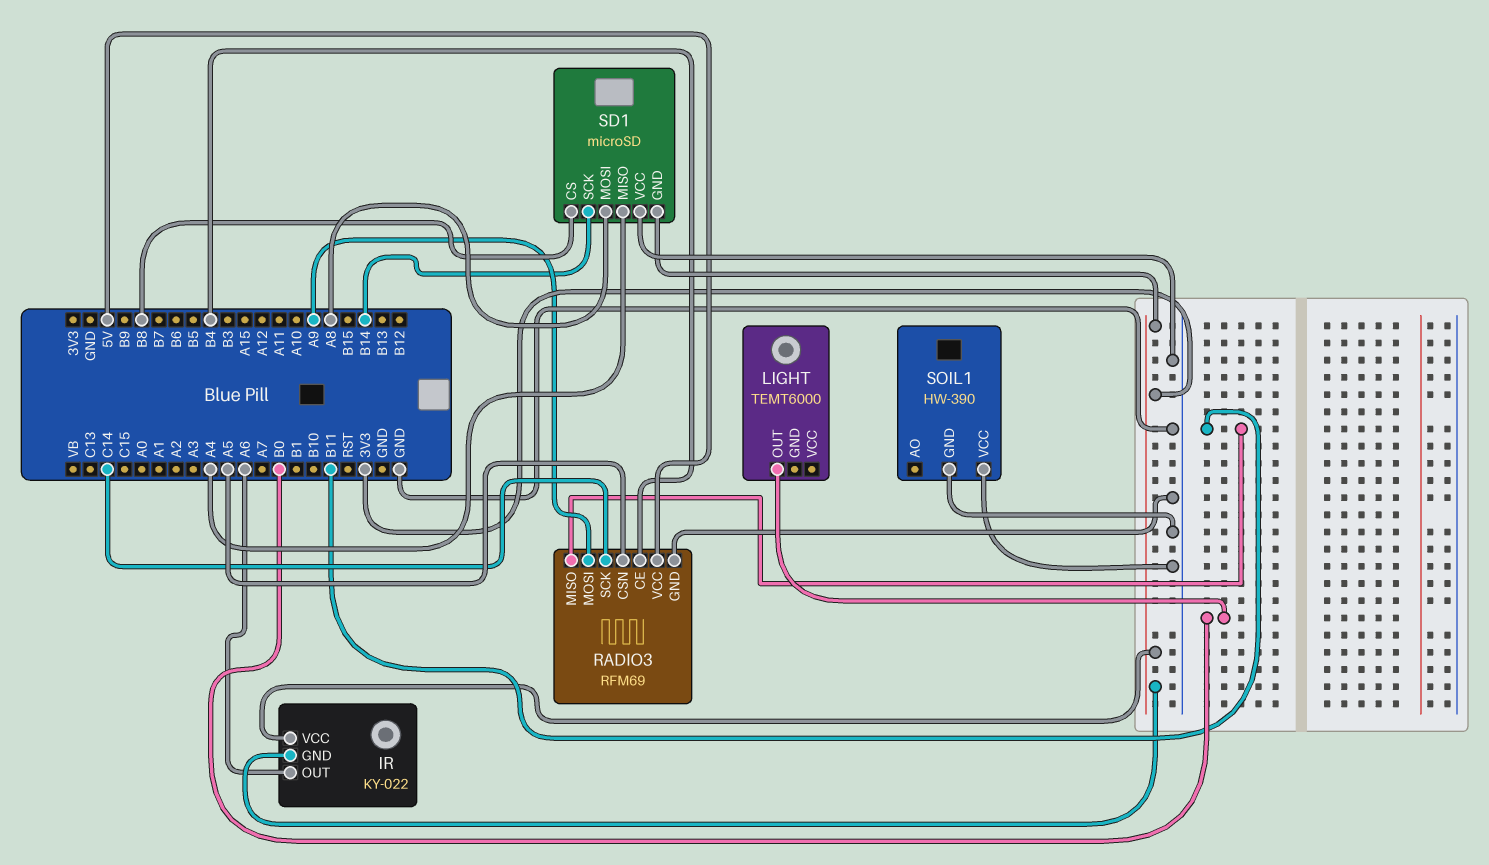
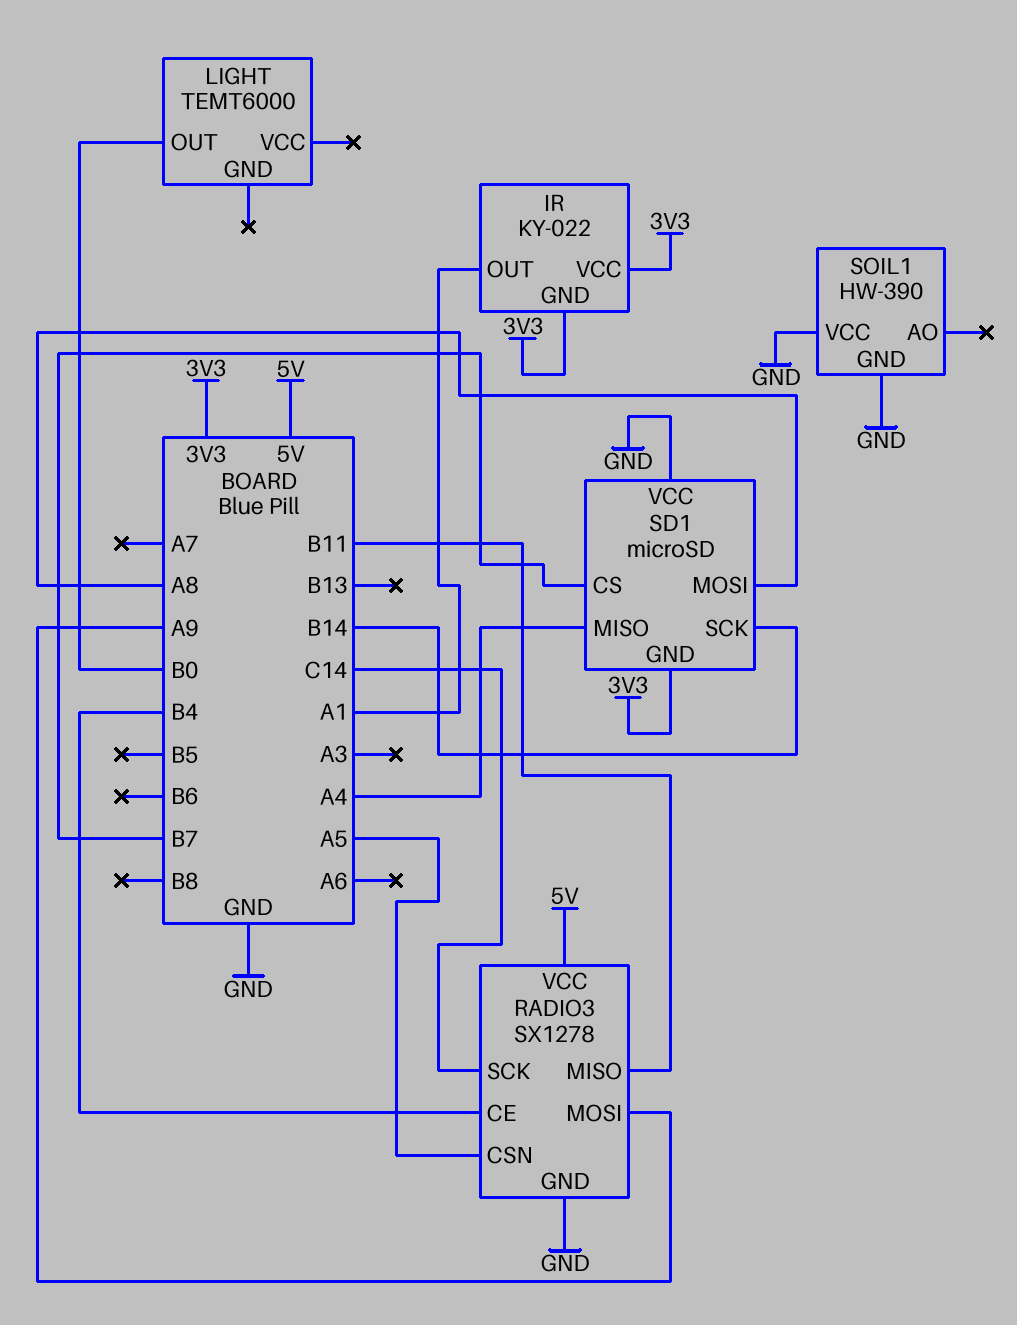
IR pin OUT: A6 -> A1
RADIO3: RFM69 -> SX1278
SD1 pin CS: B8 -> B7

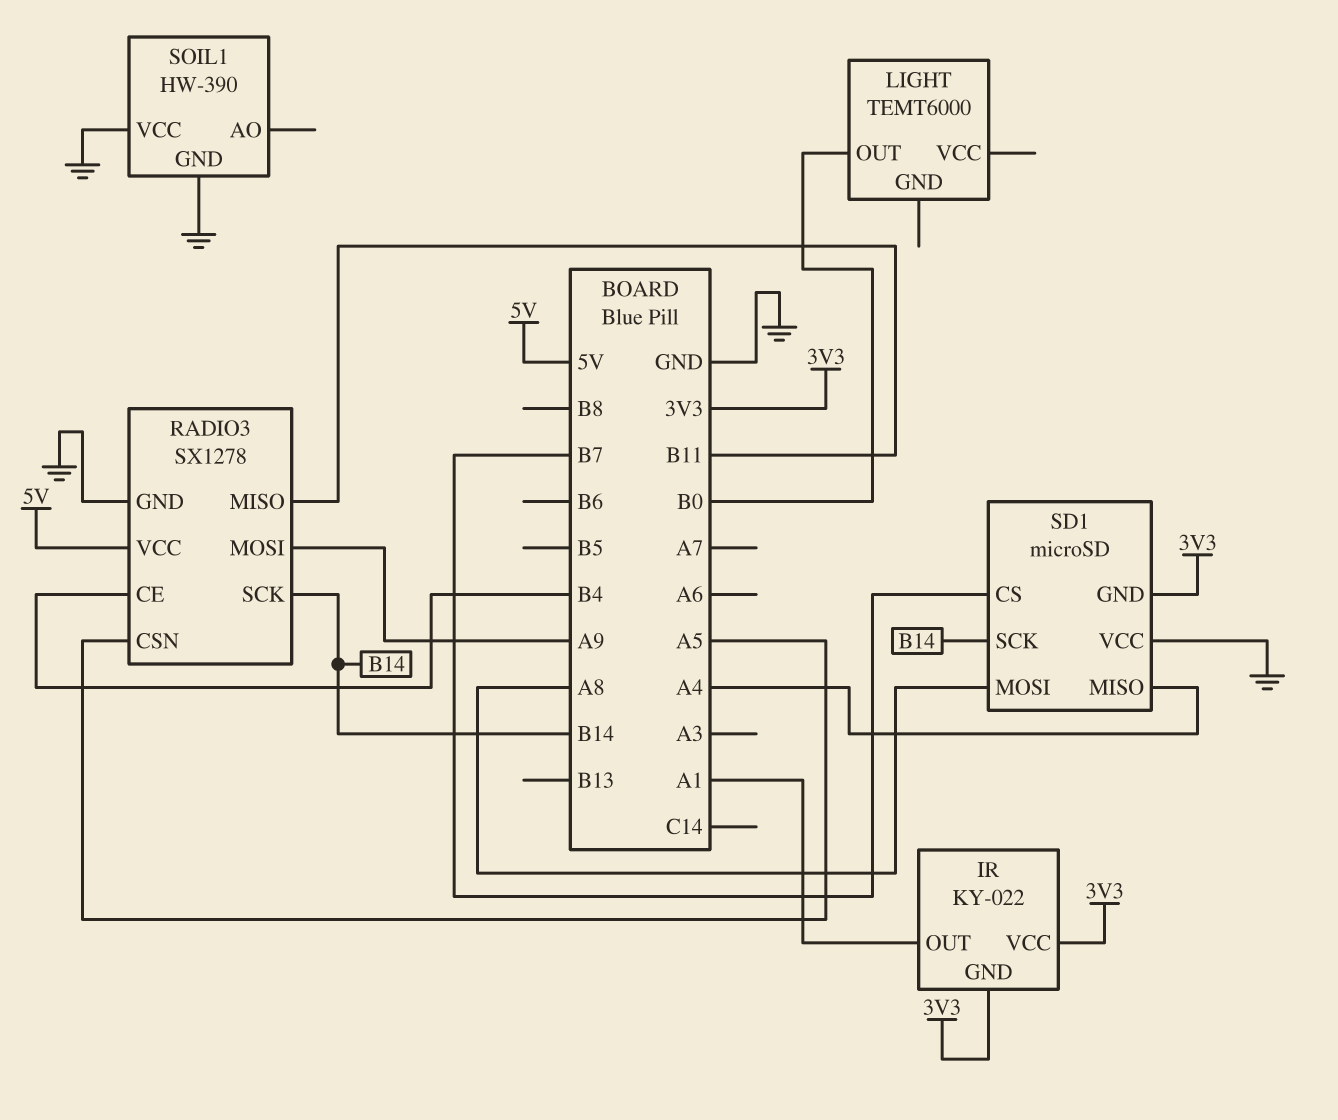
RADIO3 pin SCK: C14 -> B14

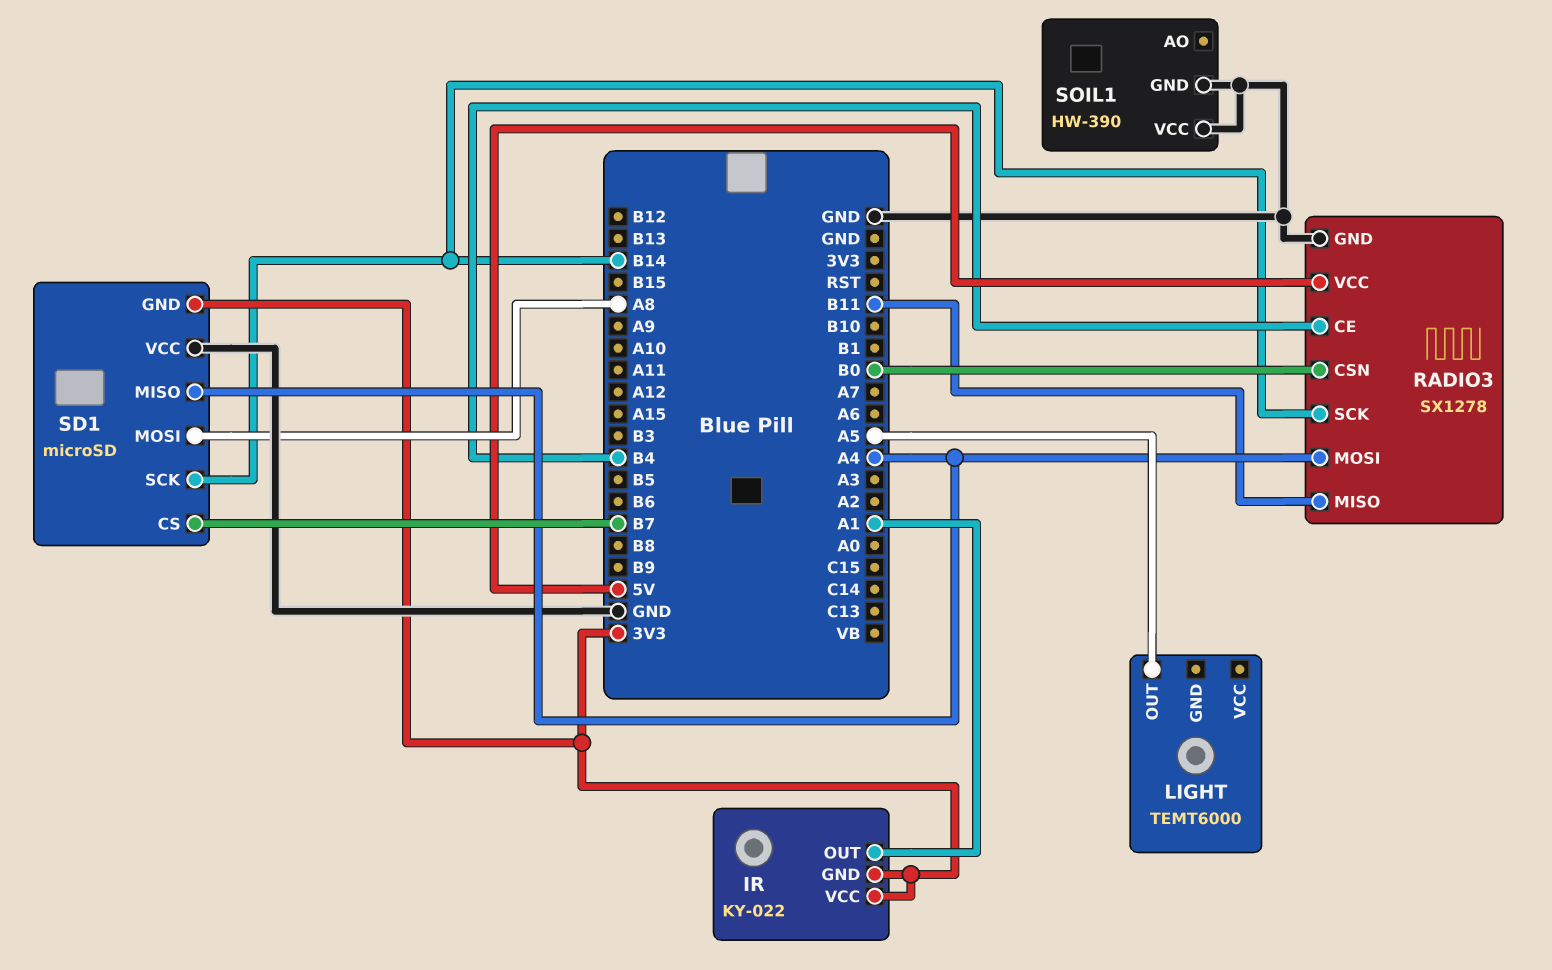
LIGHT pin OUT: B0 -> A5
RADIO3 pin CSN: A5 -> B0
RADIO3 pin MOSI: A9 -> A4

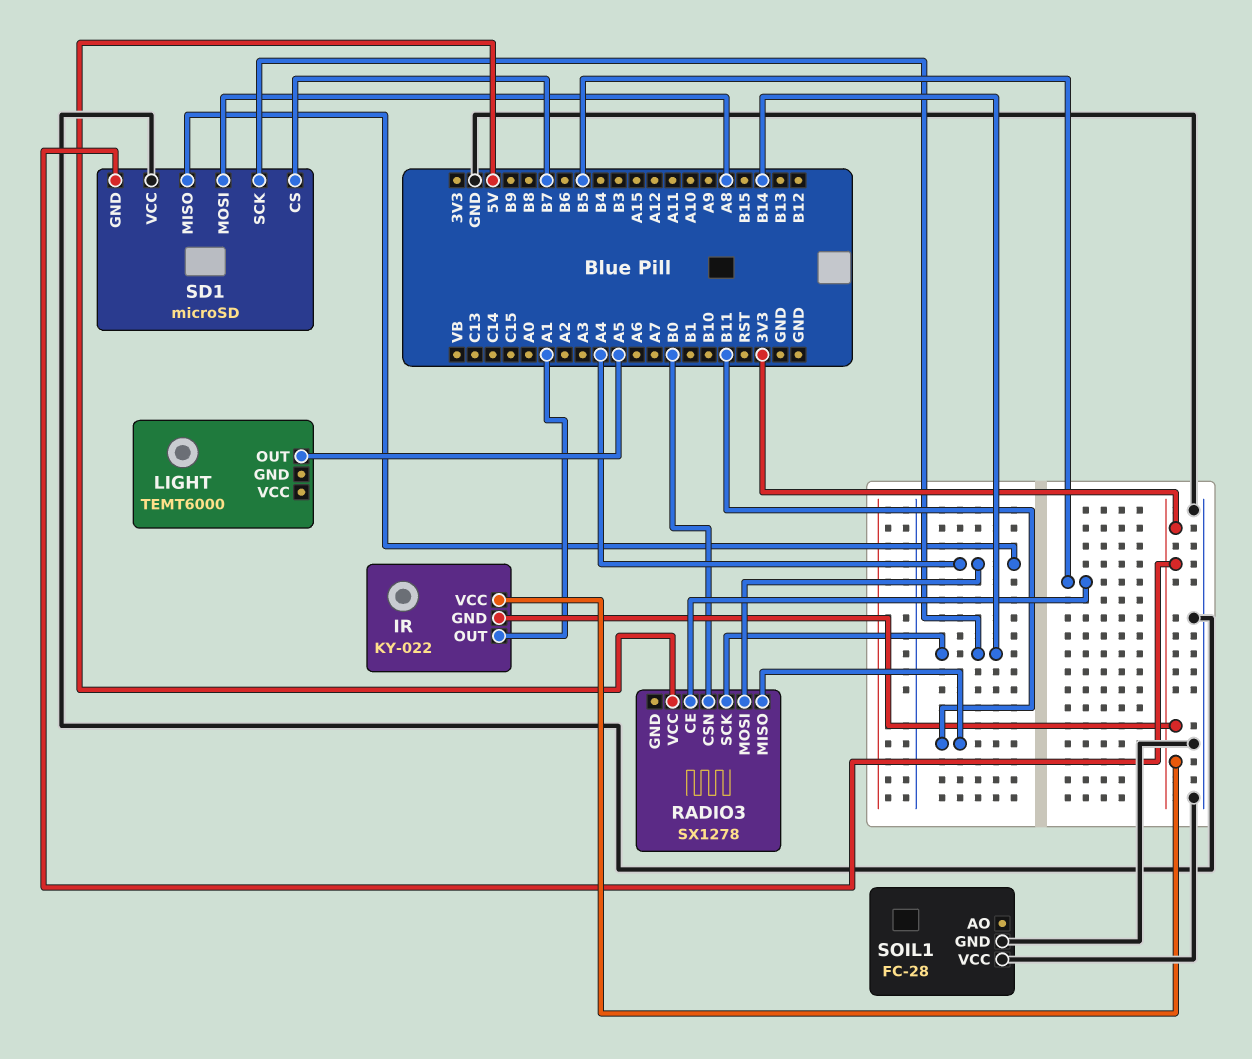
RADIO3 pin CE: B4 -> B5
RADIO3 pin GND: GND -> none
SOIL1: HW-390 -> FC-28

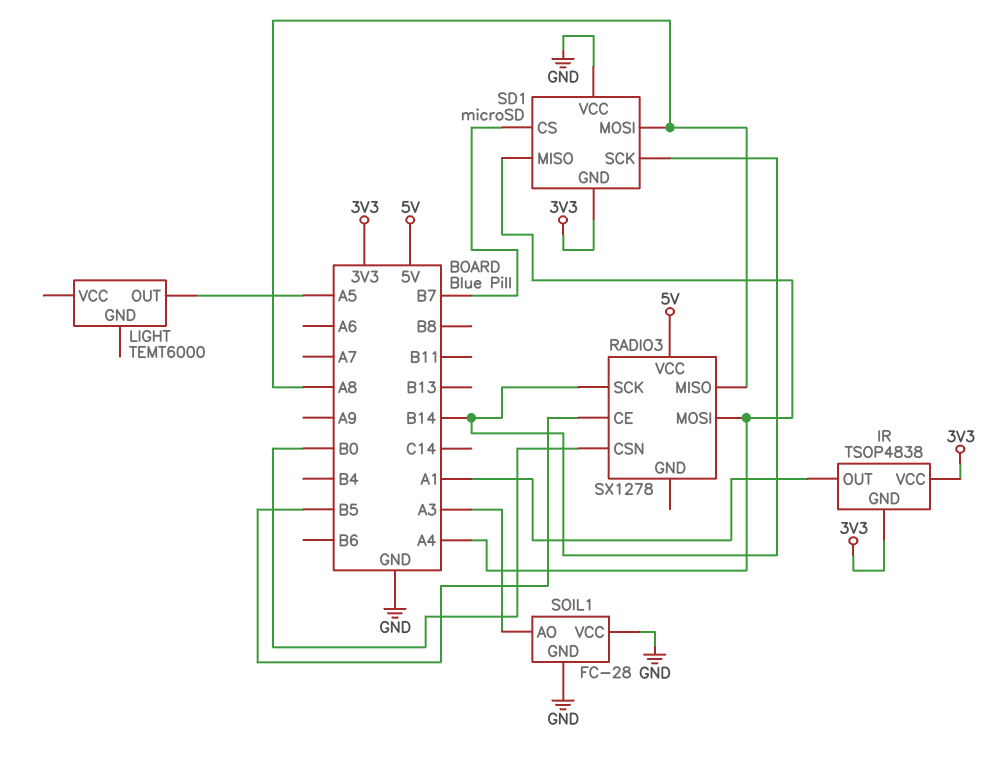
IR: KY-022 -> TSOP4838
RADIO3 pin MISO: B11 -> A8
SOIL1 pin AO: none -> A3

